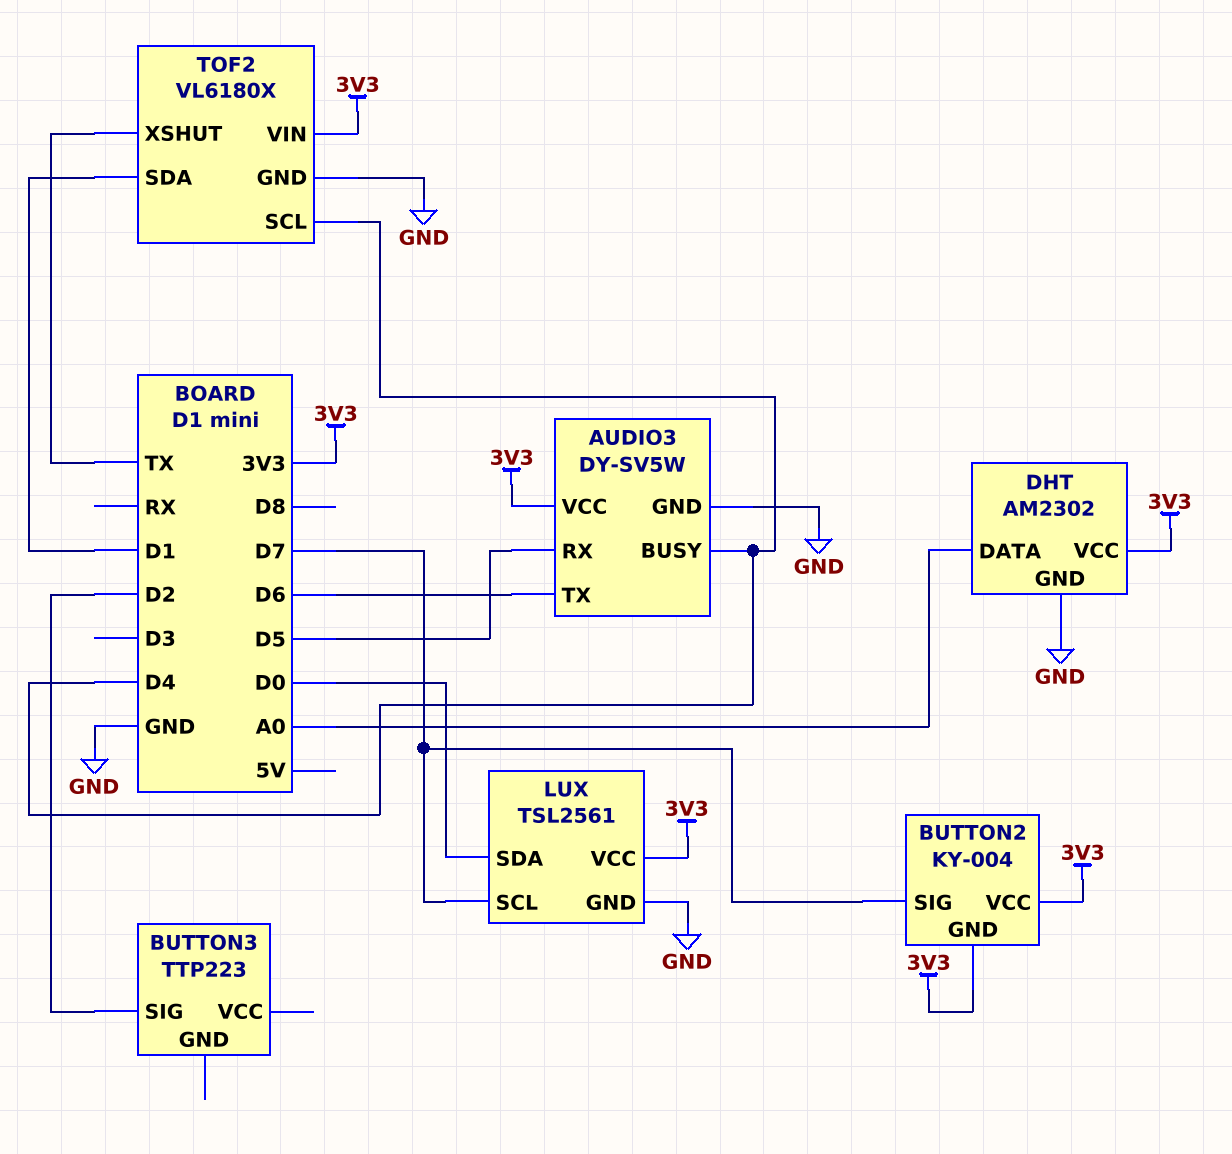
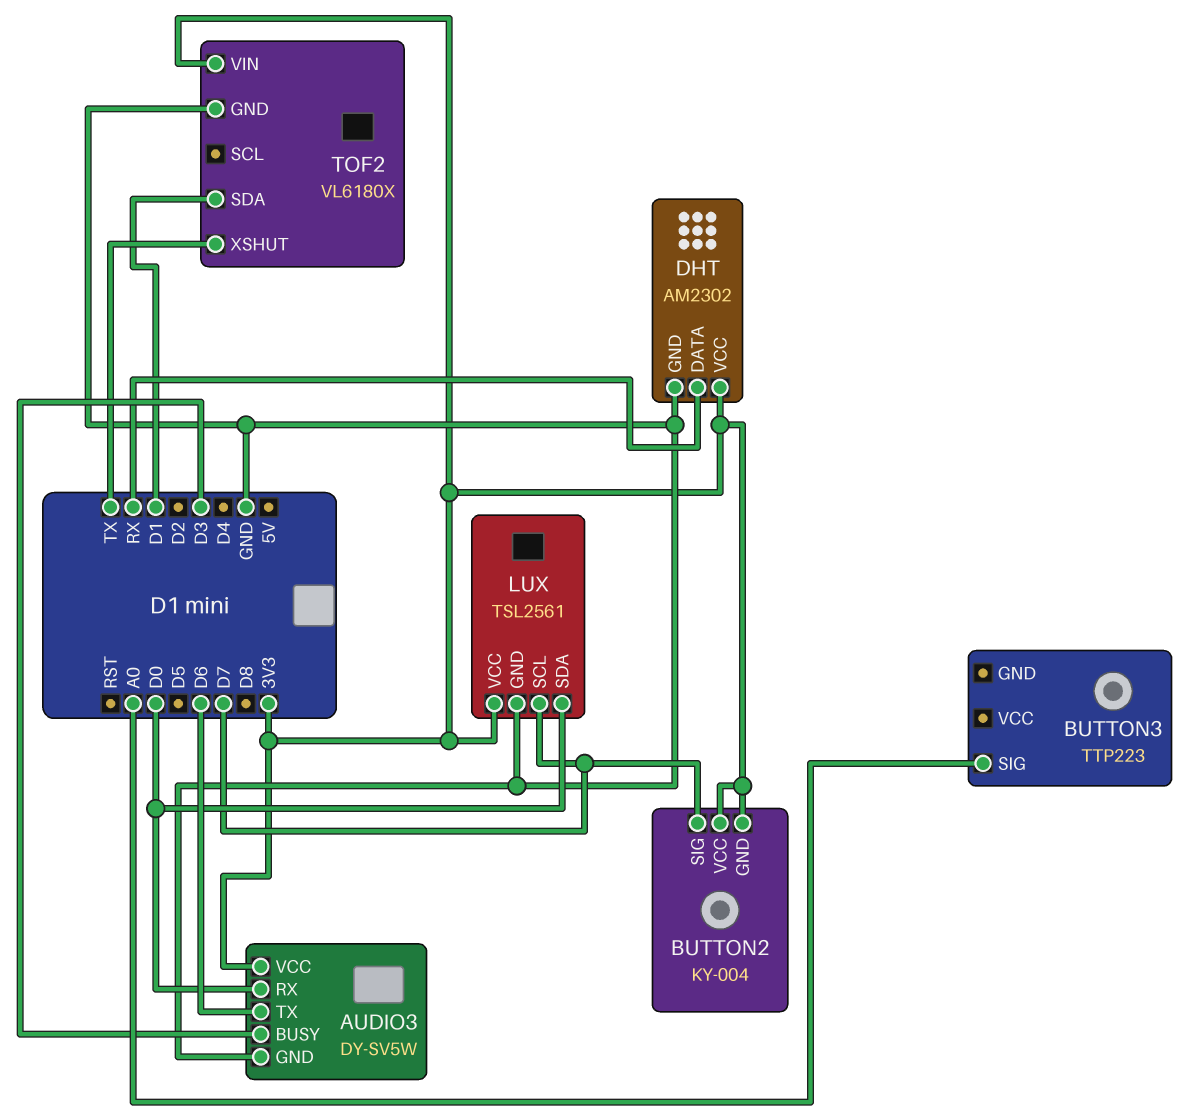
AUDIO3 pin BUSY: D4 -> D3
AUDIO3 pin RX: D5 -> D0
BUTTON3 pin SIG: D2 -> A0
DHT pin DATA: A0 -> RX
TOF2 pin SCL: D4 -> none

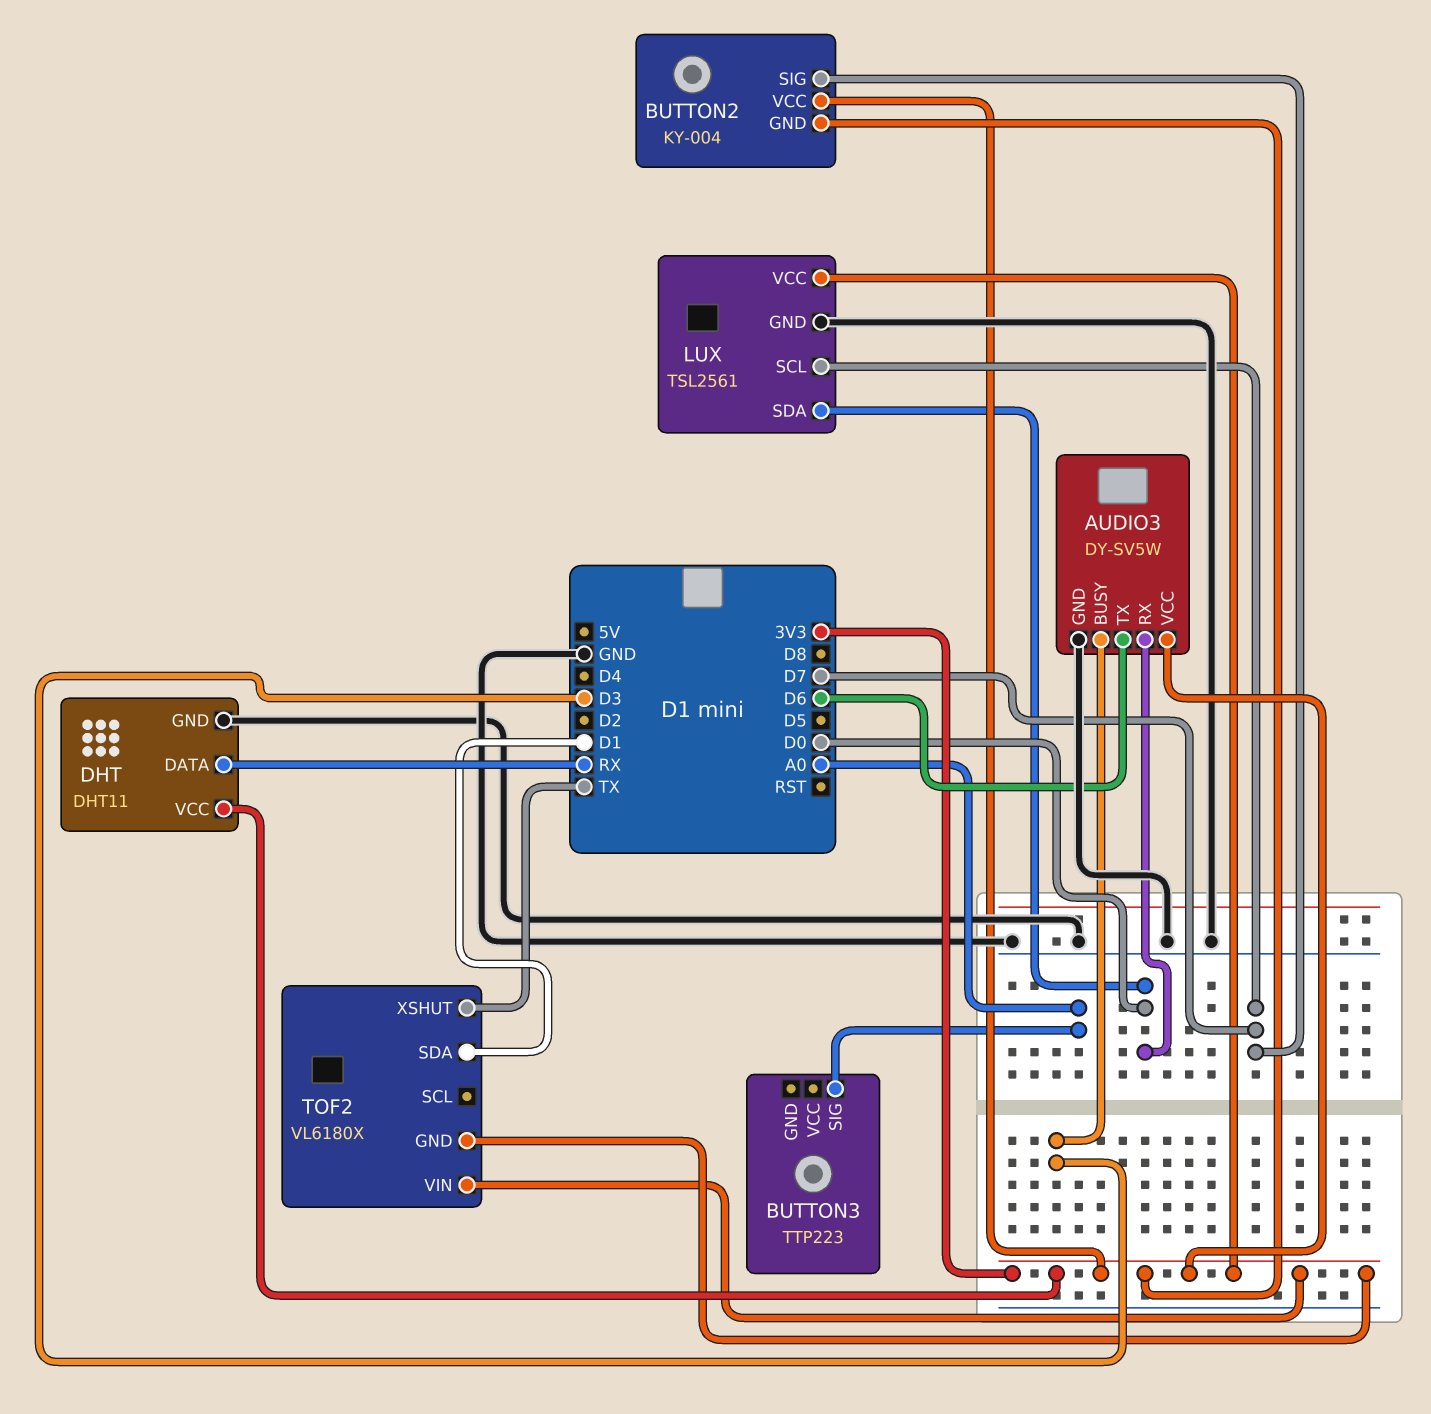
DHT: AM2302 -> DHT11
TOF2 pin GND: GND -> 3V3

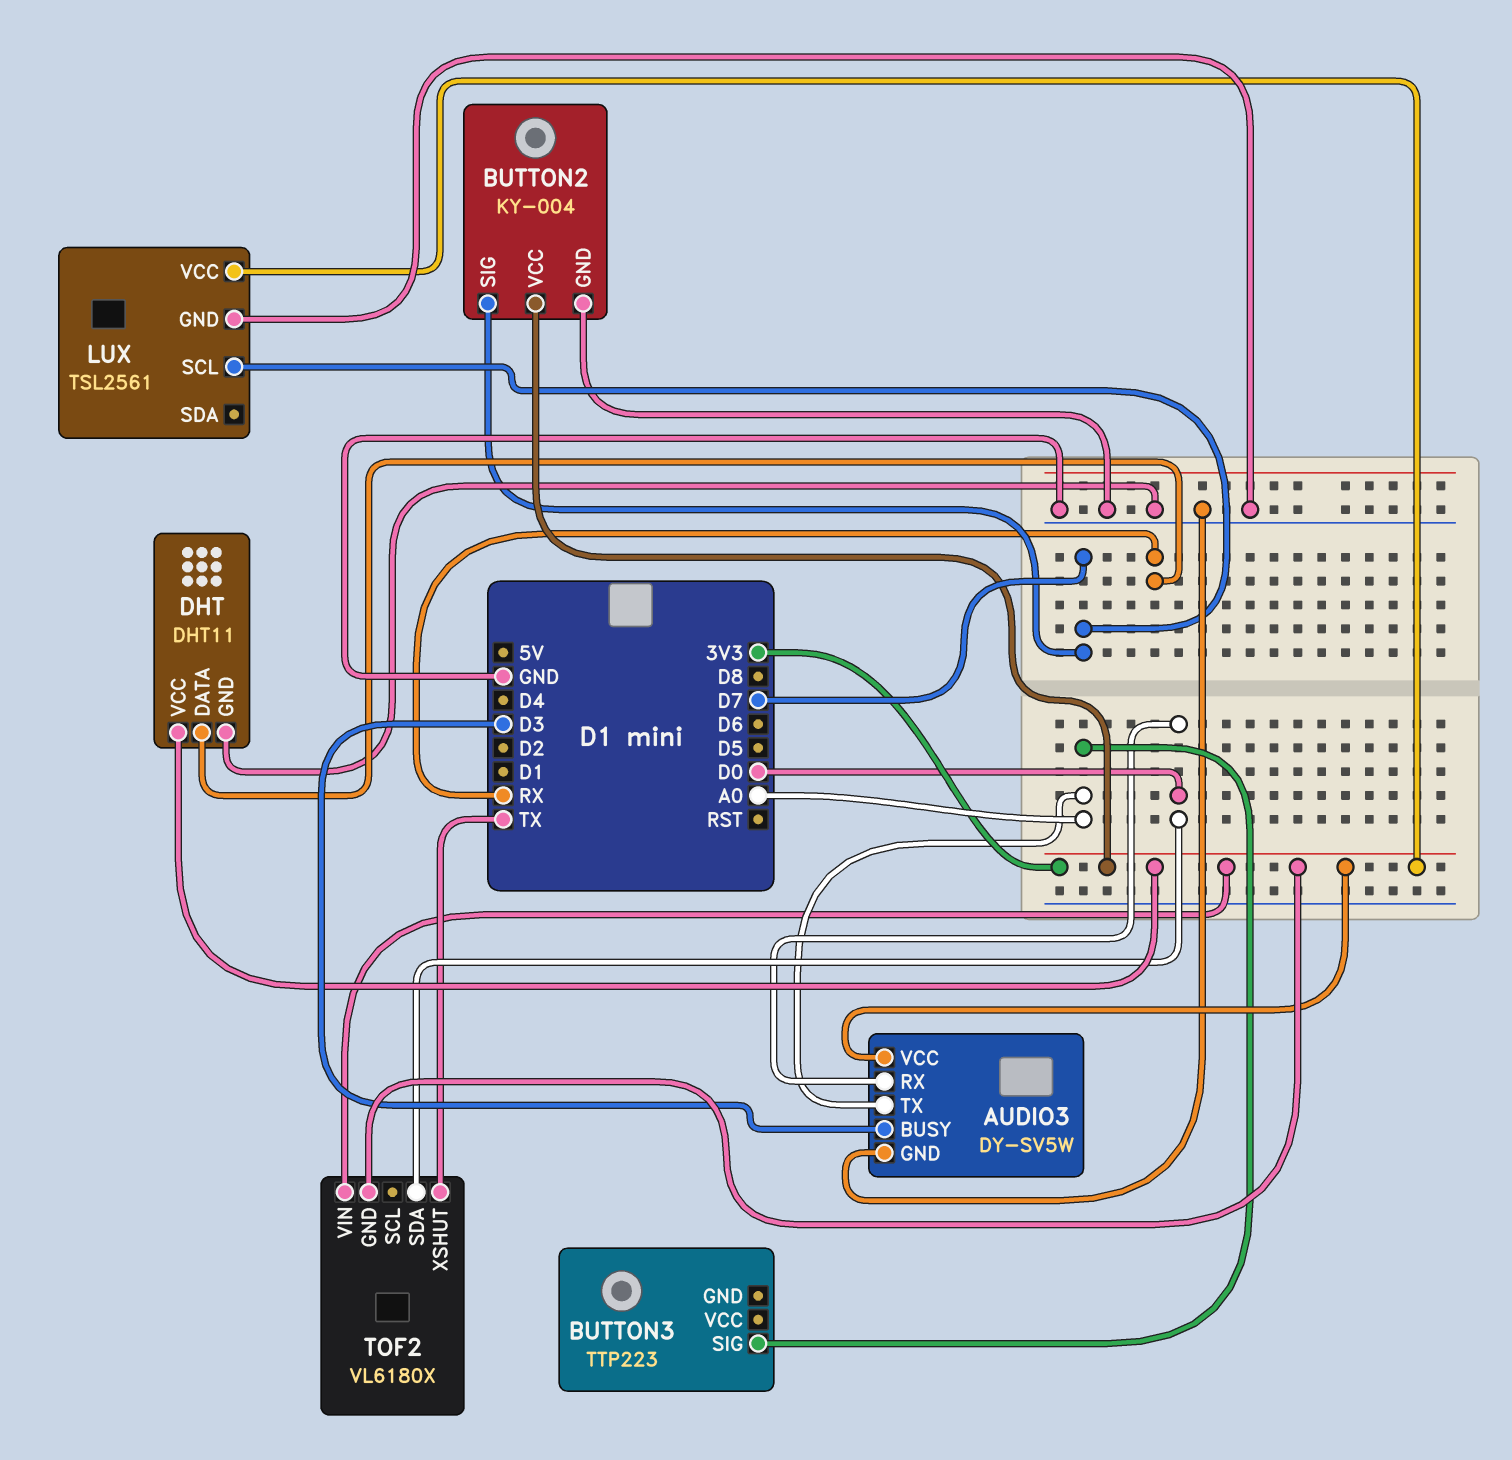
AUDIO3 pin TX: D6 -> A0
BUTTON2 pin GND: 3V3 -> GND
LUX pin SDA: D0 -> none
TOF2 pin SDA: D1 -> D0

